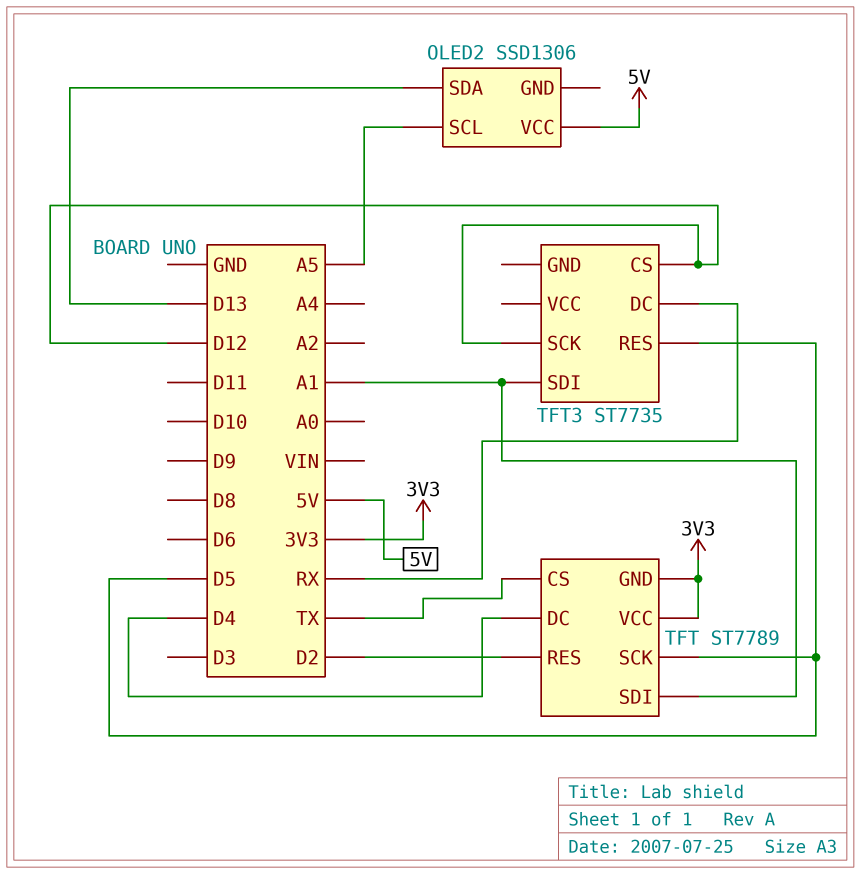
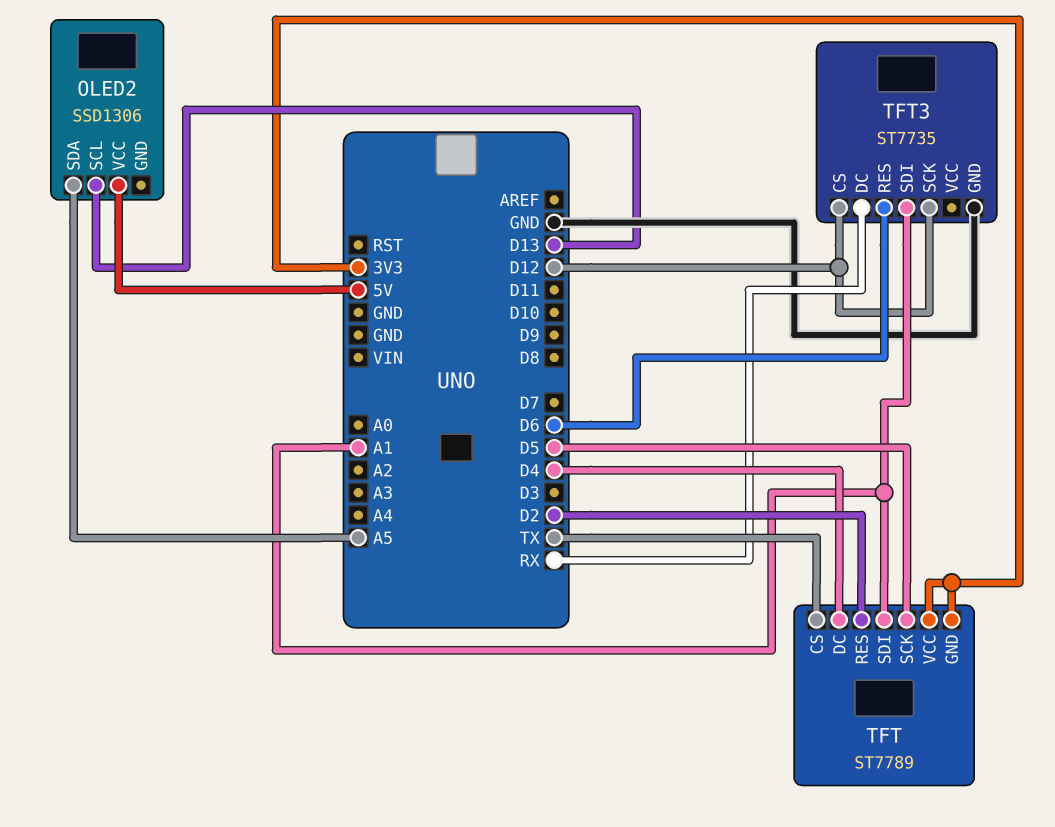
OLED2 pin SCL: A5 -> D13
OLED2 pin SDA: D13 -> A5
TFT3 pin GND: none -> GND
TFT3 pin RES: D5 -> D6

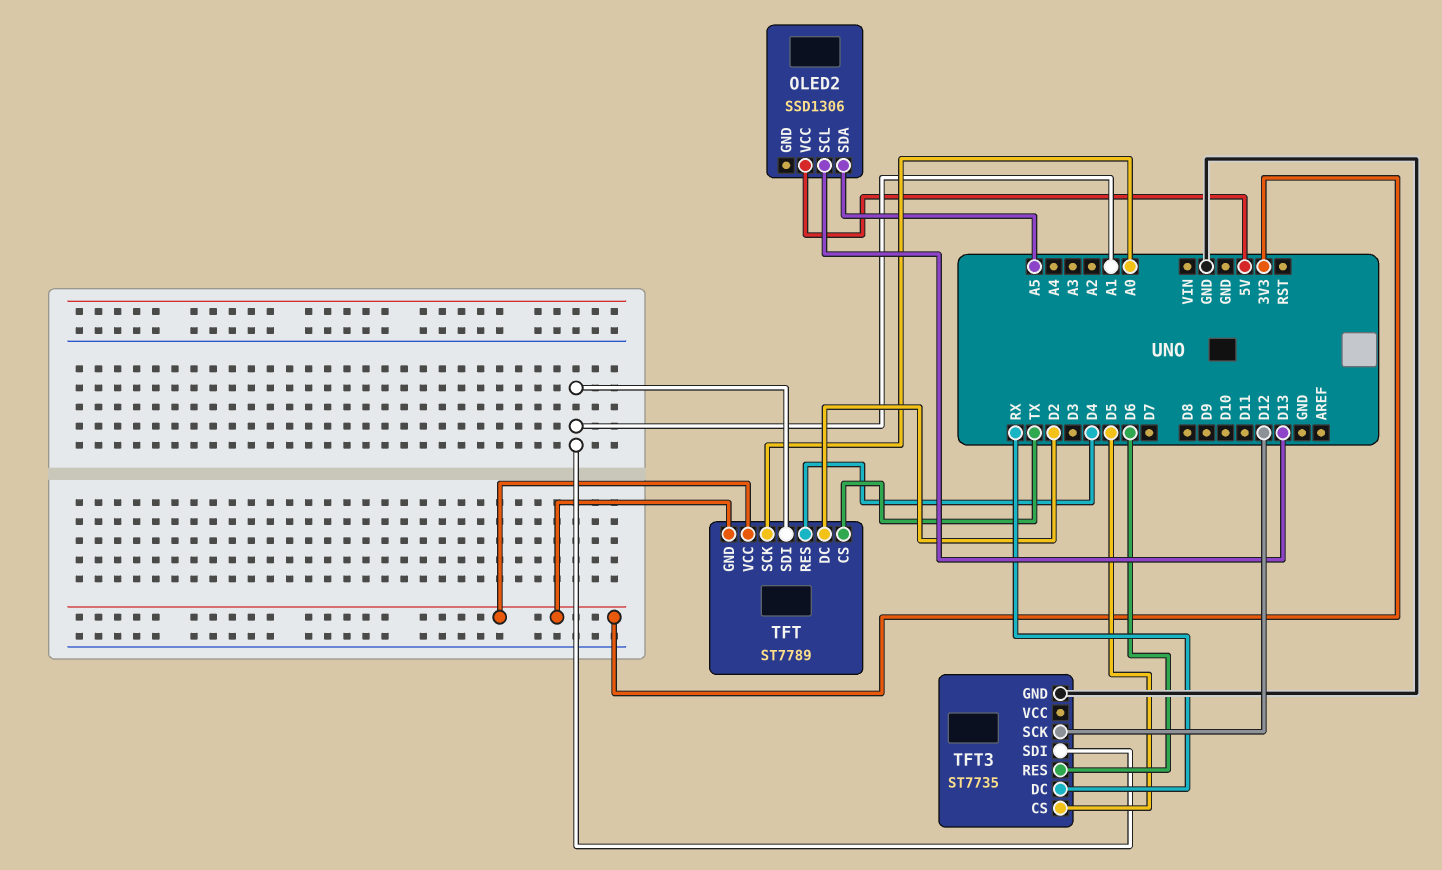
TFT pin DC: D4 -> D2
TFT pin RES: D2 -> D4
TFT pin SCK: D5 -> A0
TFT3 pin CS: D12 -> D5

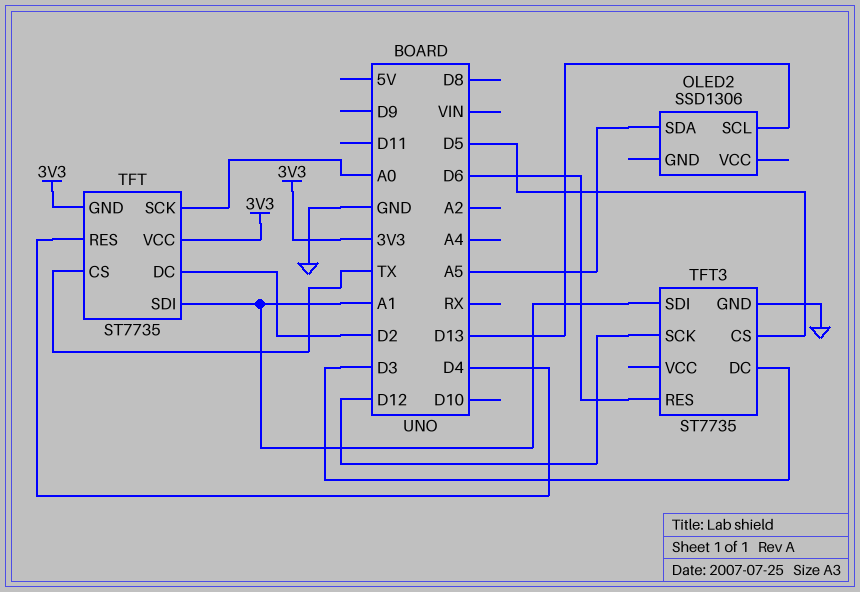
OLED2 pin VCC: 5V -> none
TFT: ST7789 -> ST7735
TFT3 pin DC: RX -> D3

